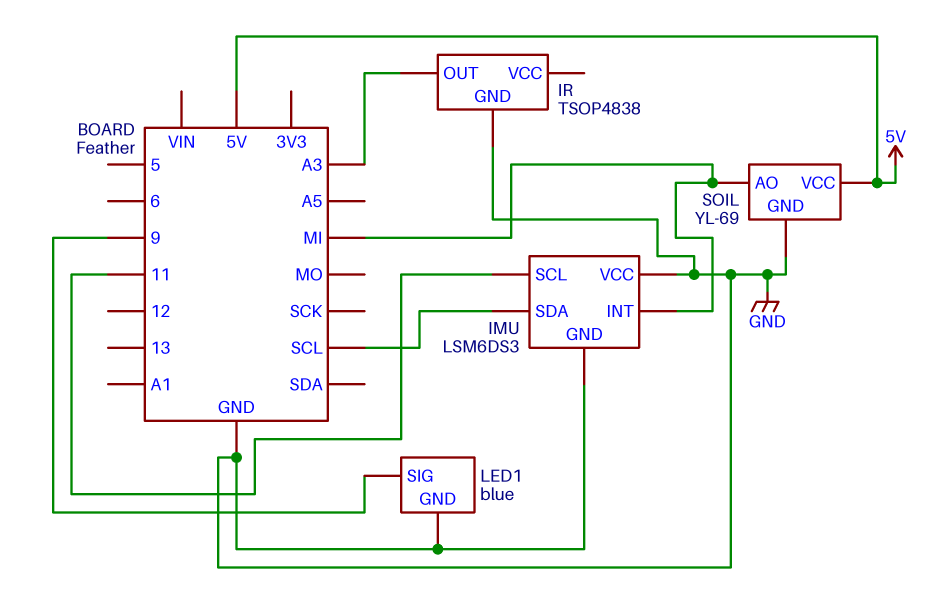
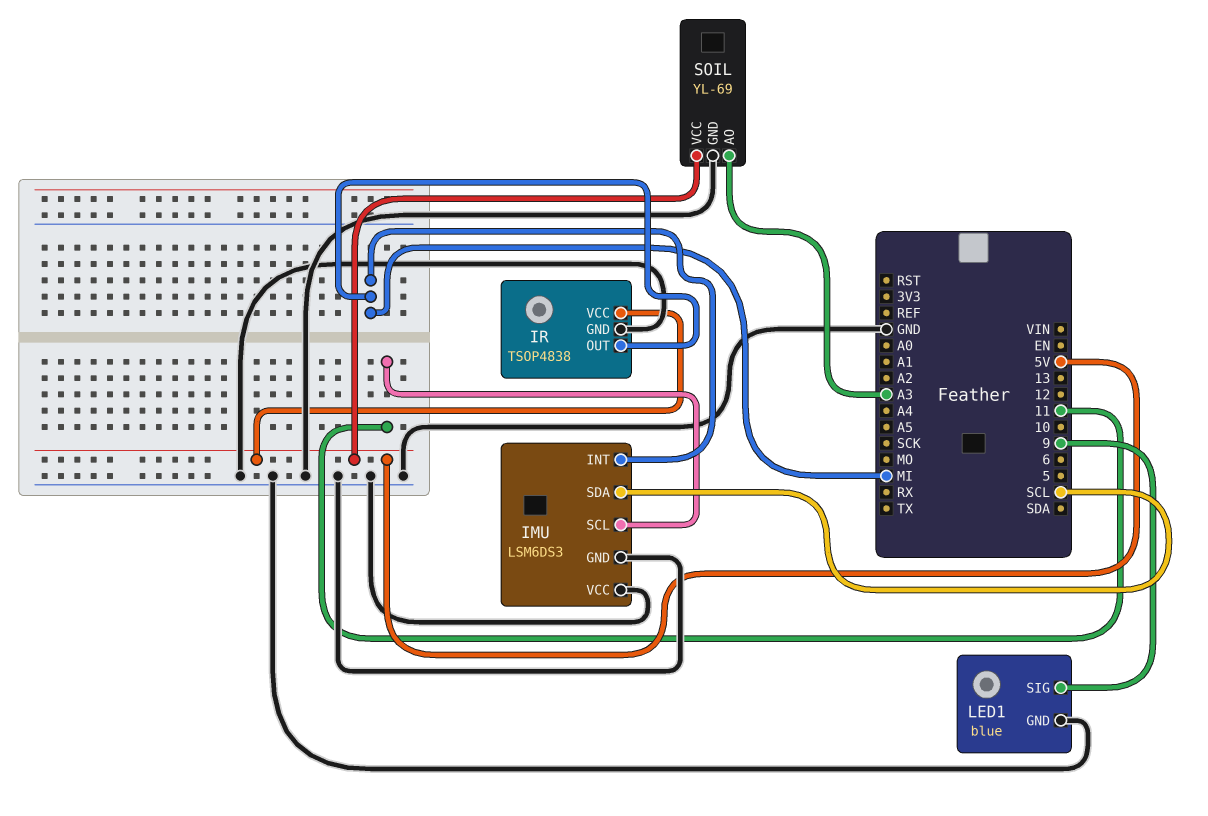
IR pin OUT: A3 -> MI
IR pin VCC: none -> 5V
SOIL pin AO: MI -> A3

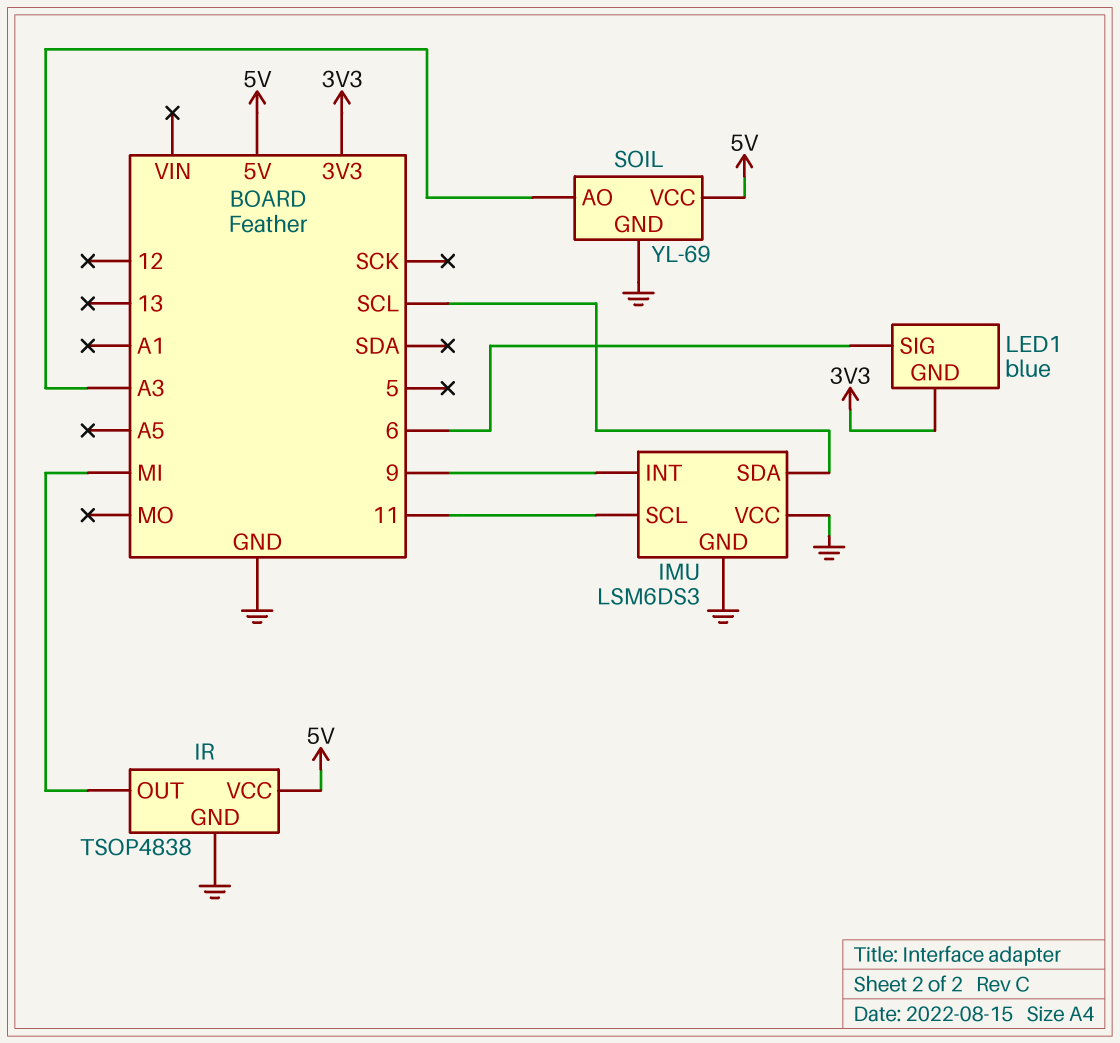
IMU pin INT: MI -> 9
LED1 pin GND: GND -> 3V3
LED1 pin SIG: 9 -> 6

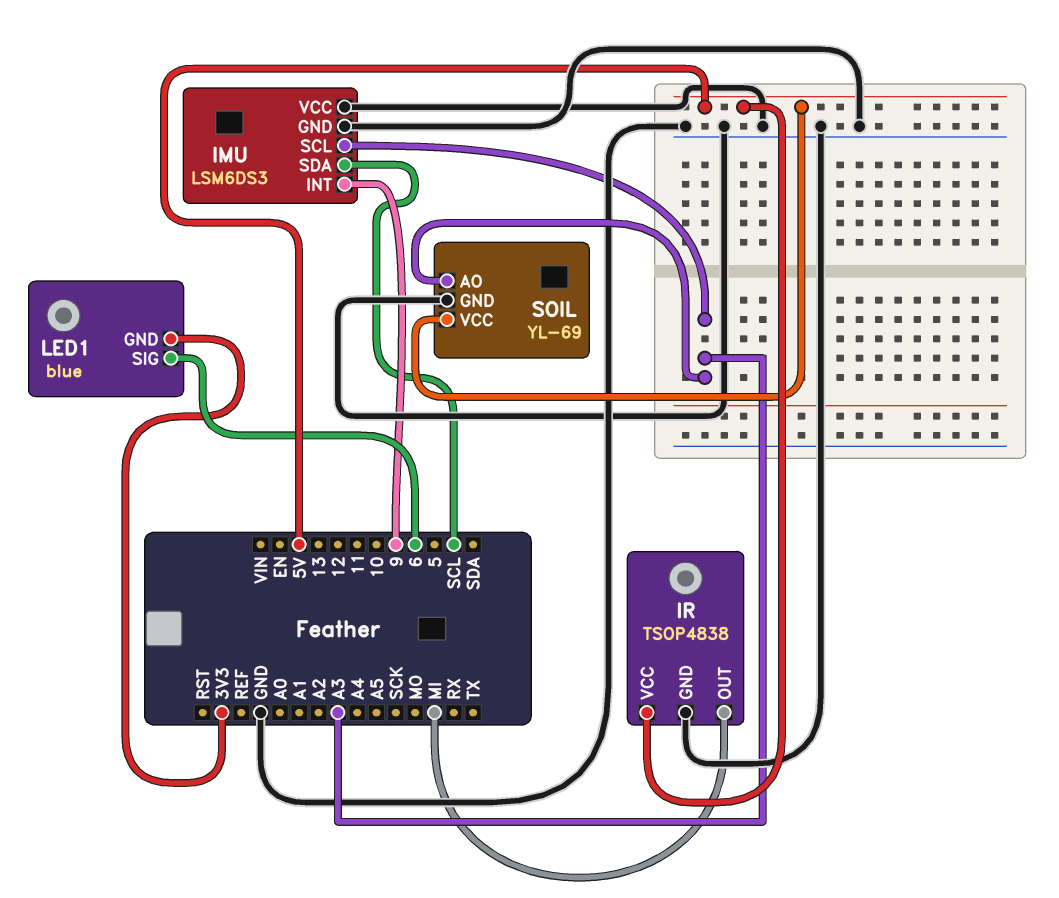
IMU pin SCL: 11 -> A3

